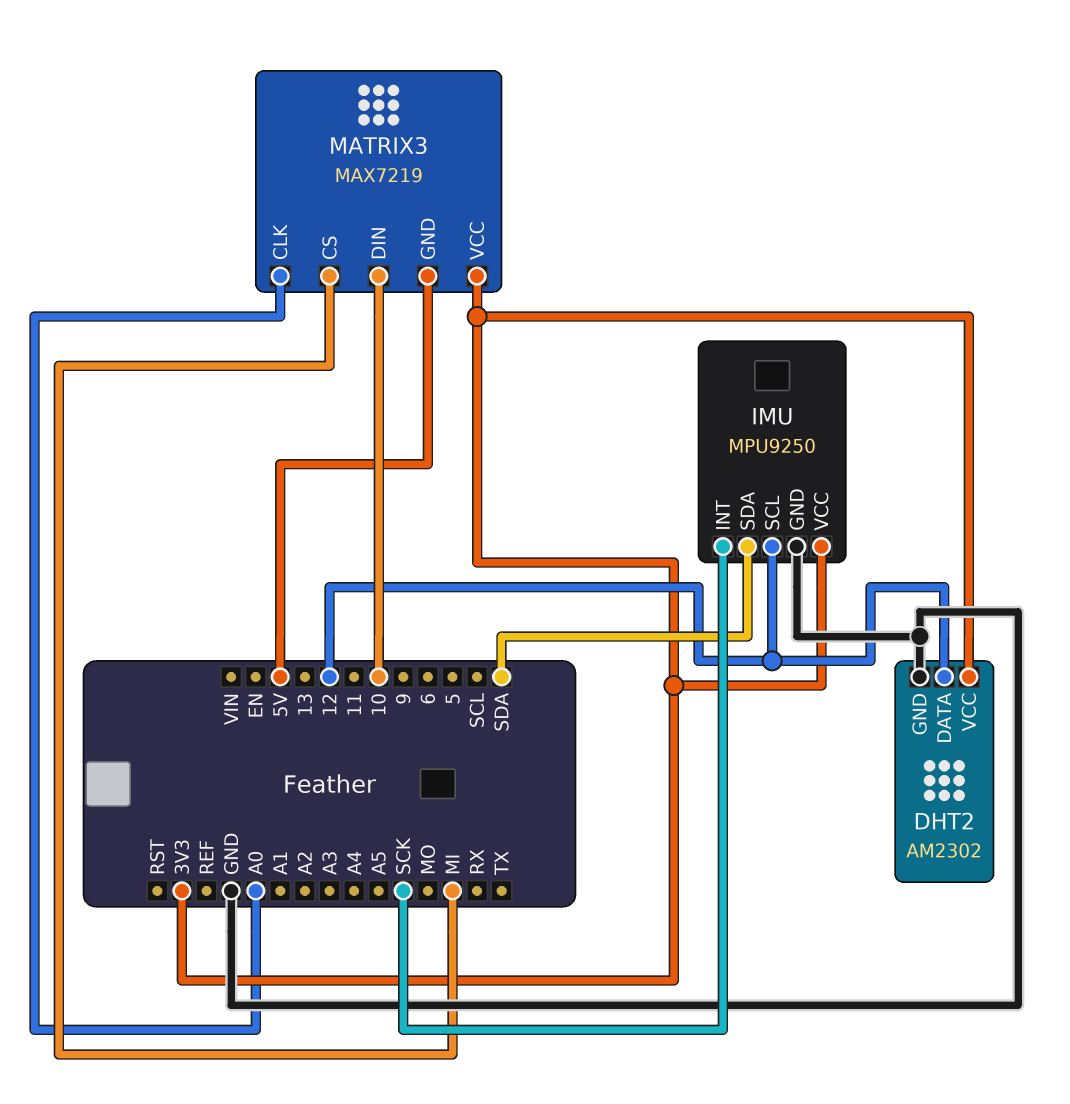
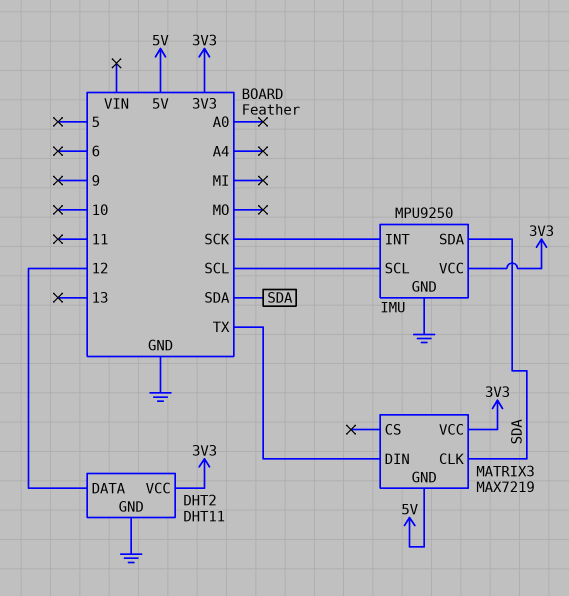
DHT2: AM2302 -> DHT11
IMU pin SCL: 12 -> SCL
MATRIX3 pin CLK: A0 -> SDA
MATRIX3 pin CS: MI -> none
MATRIX3 pin DIN: 10 -> TX

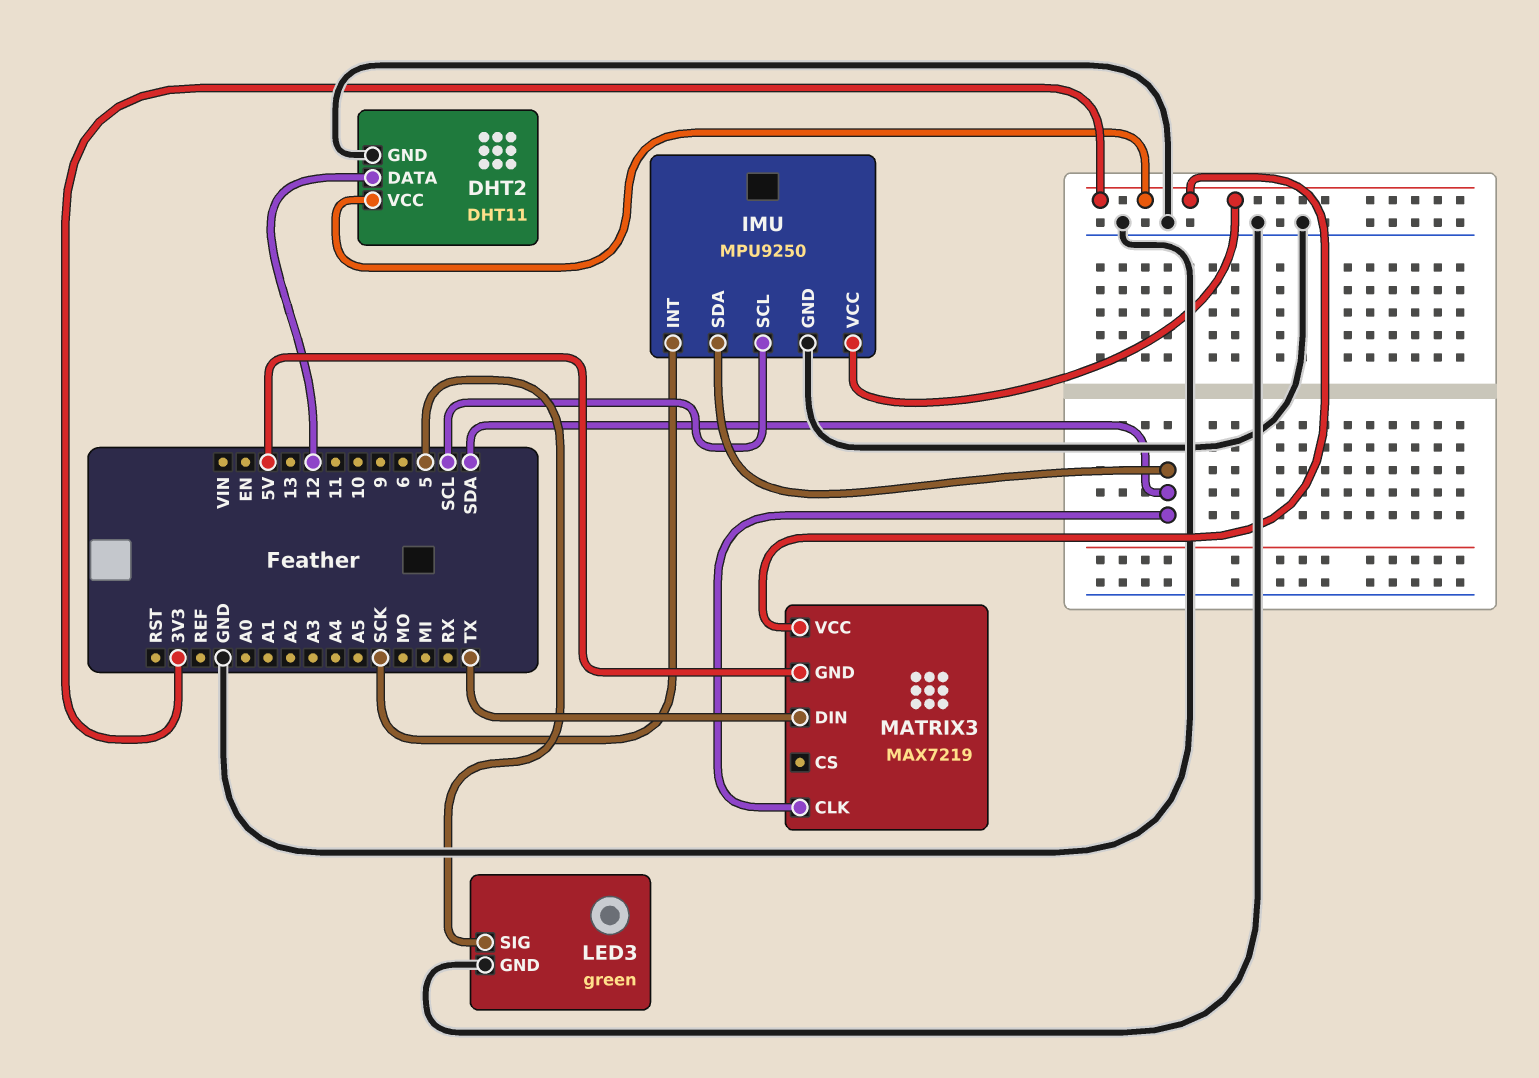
LED3: none -> green
LED3 pin GND: none -> GND
LED3 pin SIG: none -> 5

